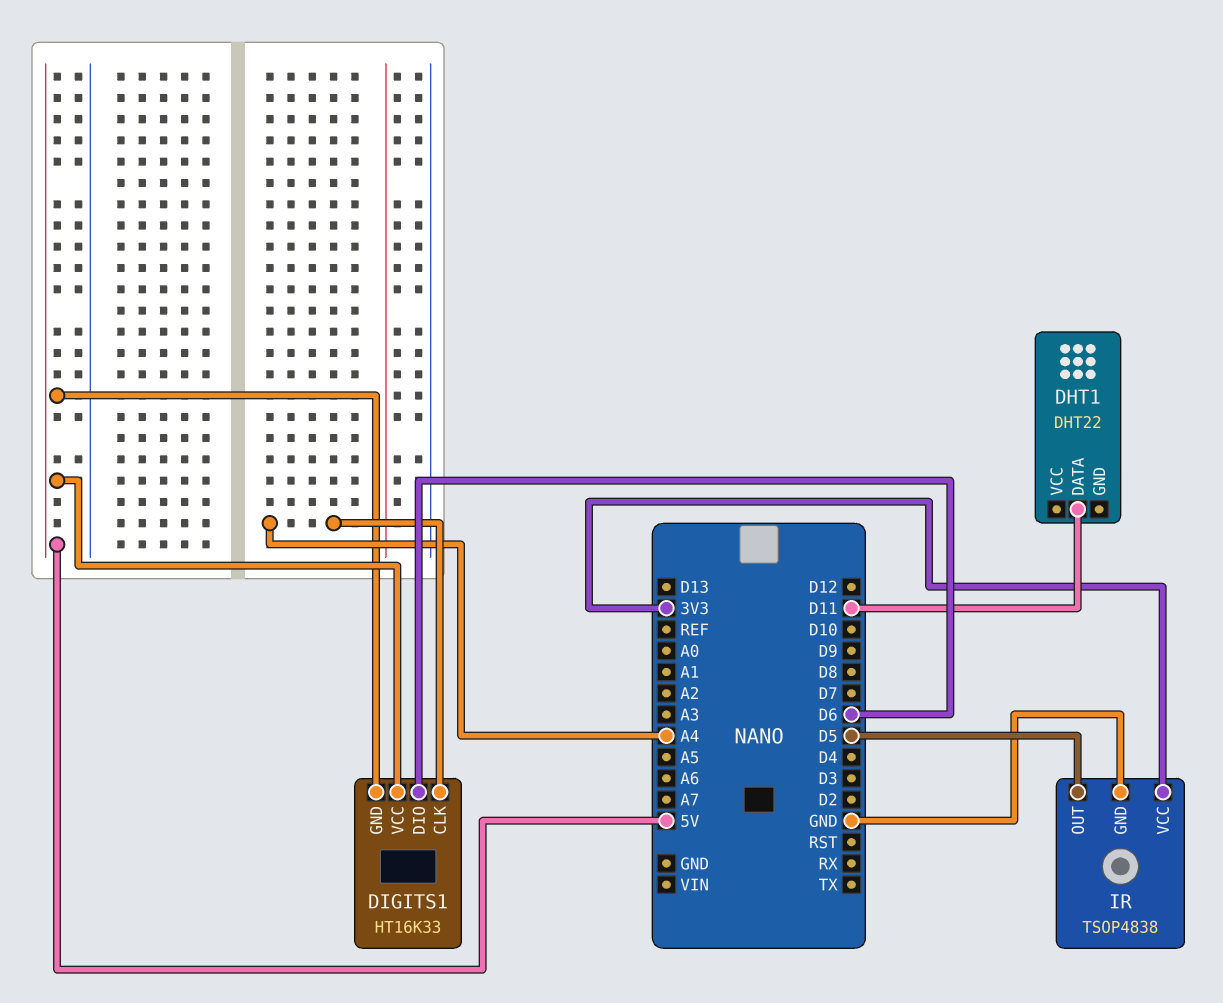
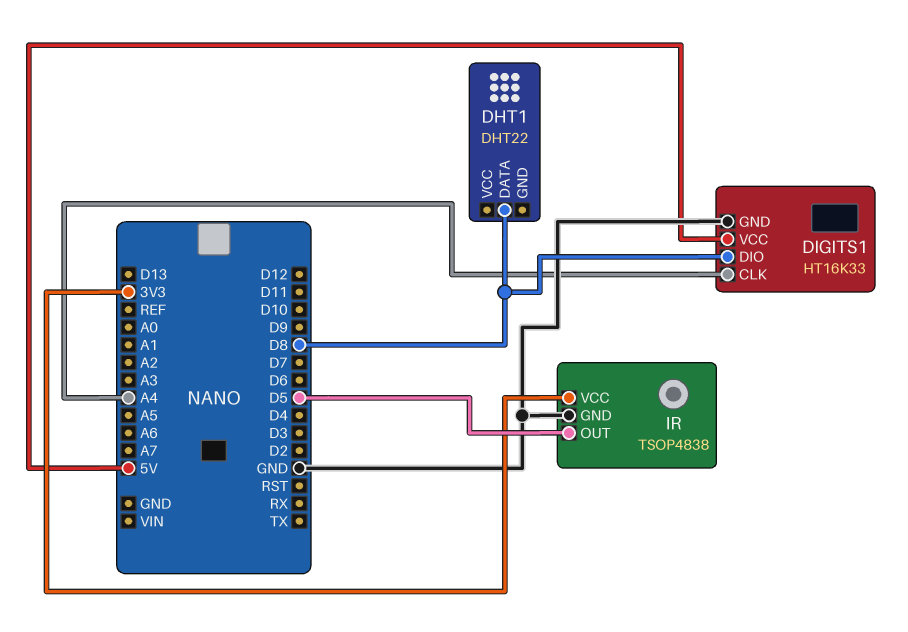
DHT1 pin DATA: D11 -> D8
DIGITS1 pin DIO: D6 -> D8
DIGITS1 pin GND: 5V -> GND

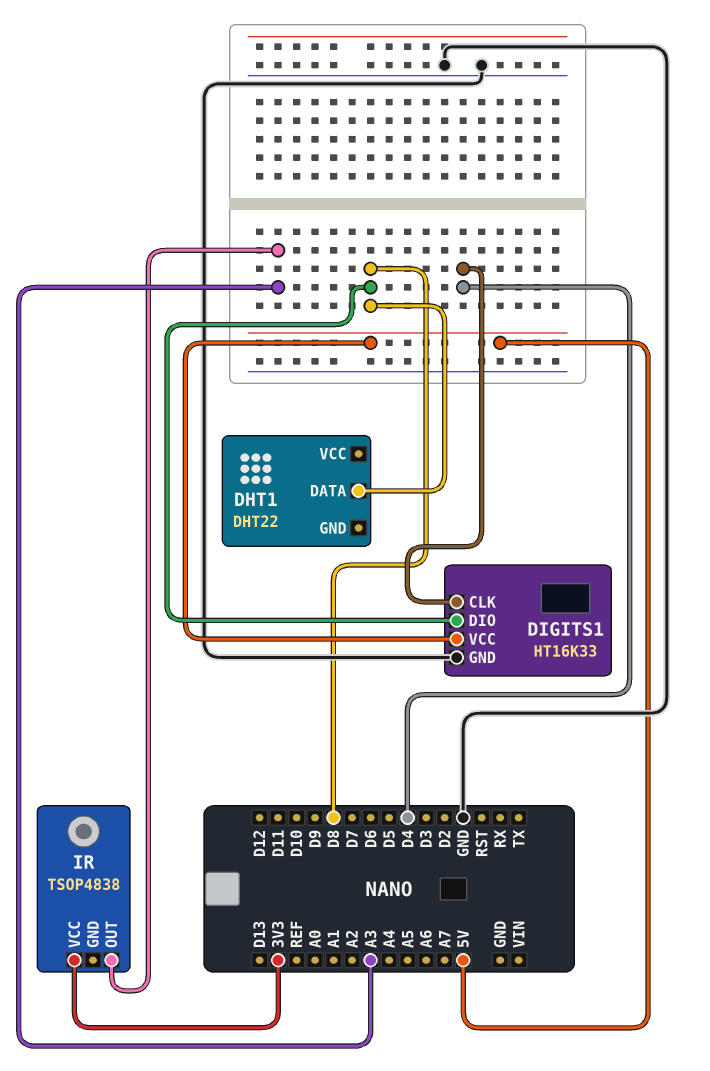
DIGITS1 pin CLK: A4 -> D4
IR pin GND: GND -> none
IR pin OUT: D5 -> A3

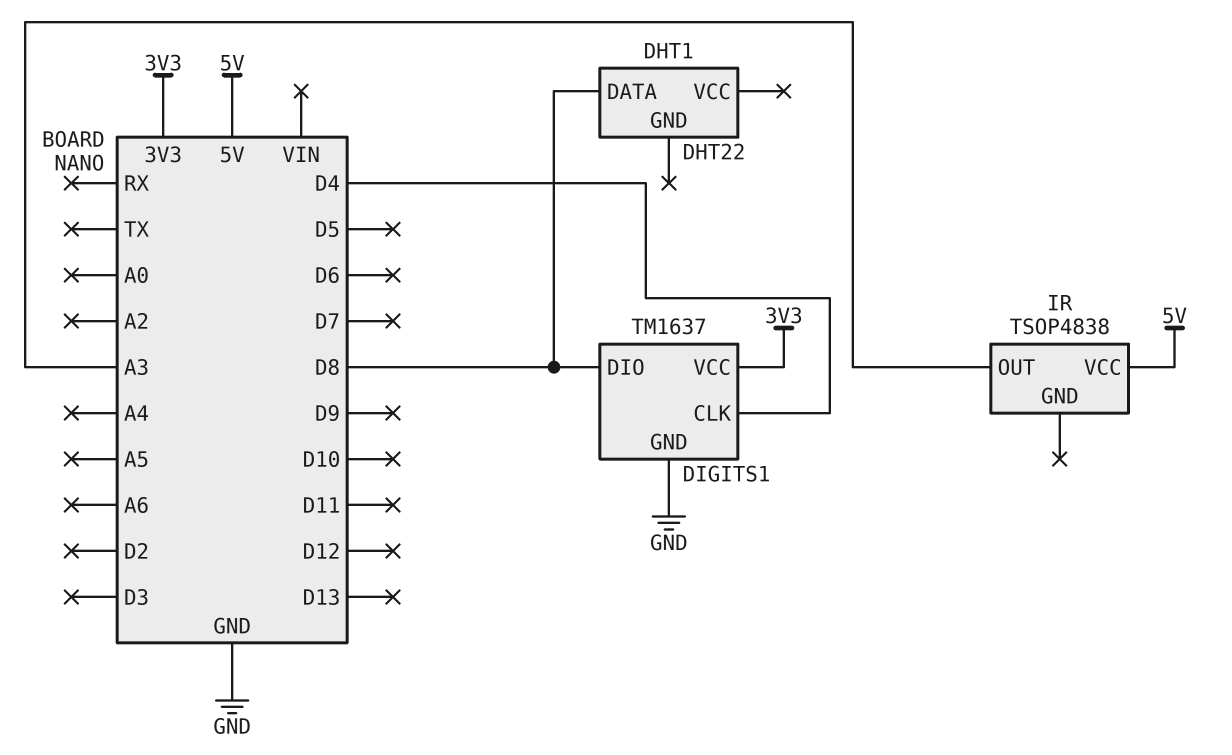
DIGITS1: HT16K33 -> TM1637
DIGITS1 pin VCC: 5V -> 3V3
IR pin VCC: 3V3 -> 5V

